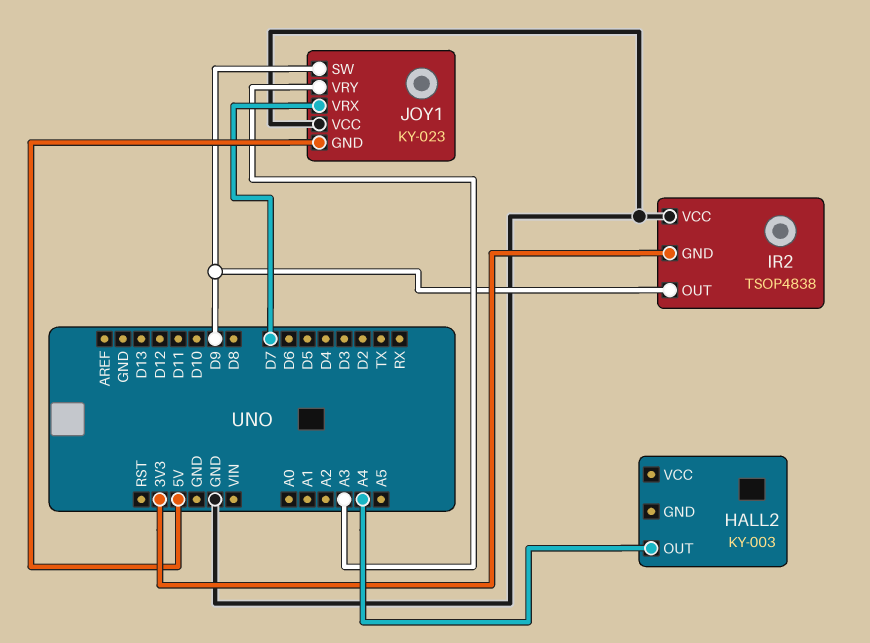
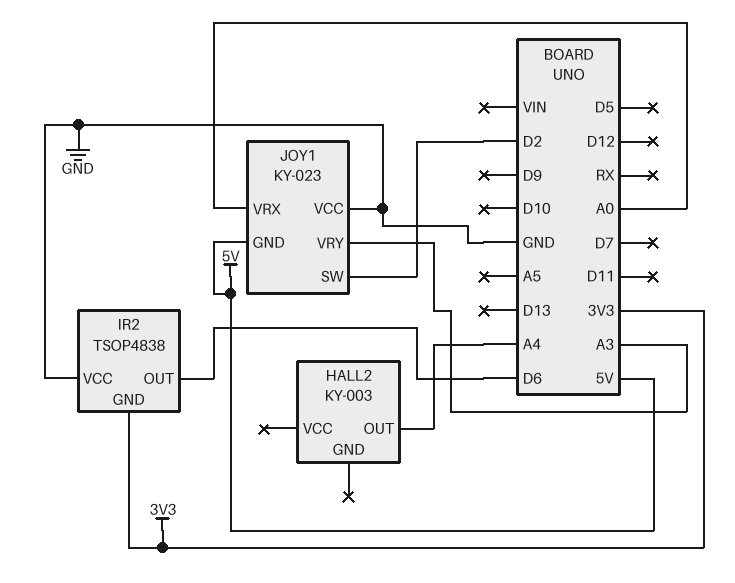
IR2 pin OUT: D9 -> D6
JOY1 pin SW: D9 -> D2
JOY1 pin VRX: D7 -> A0

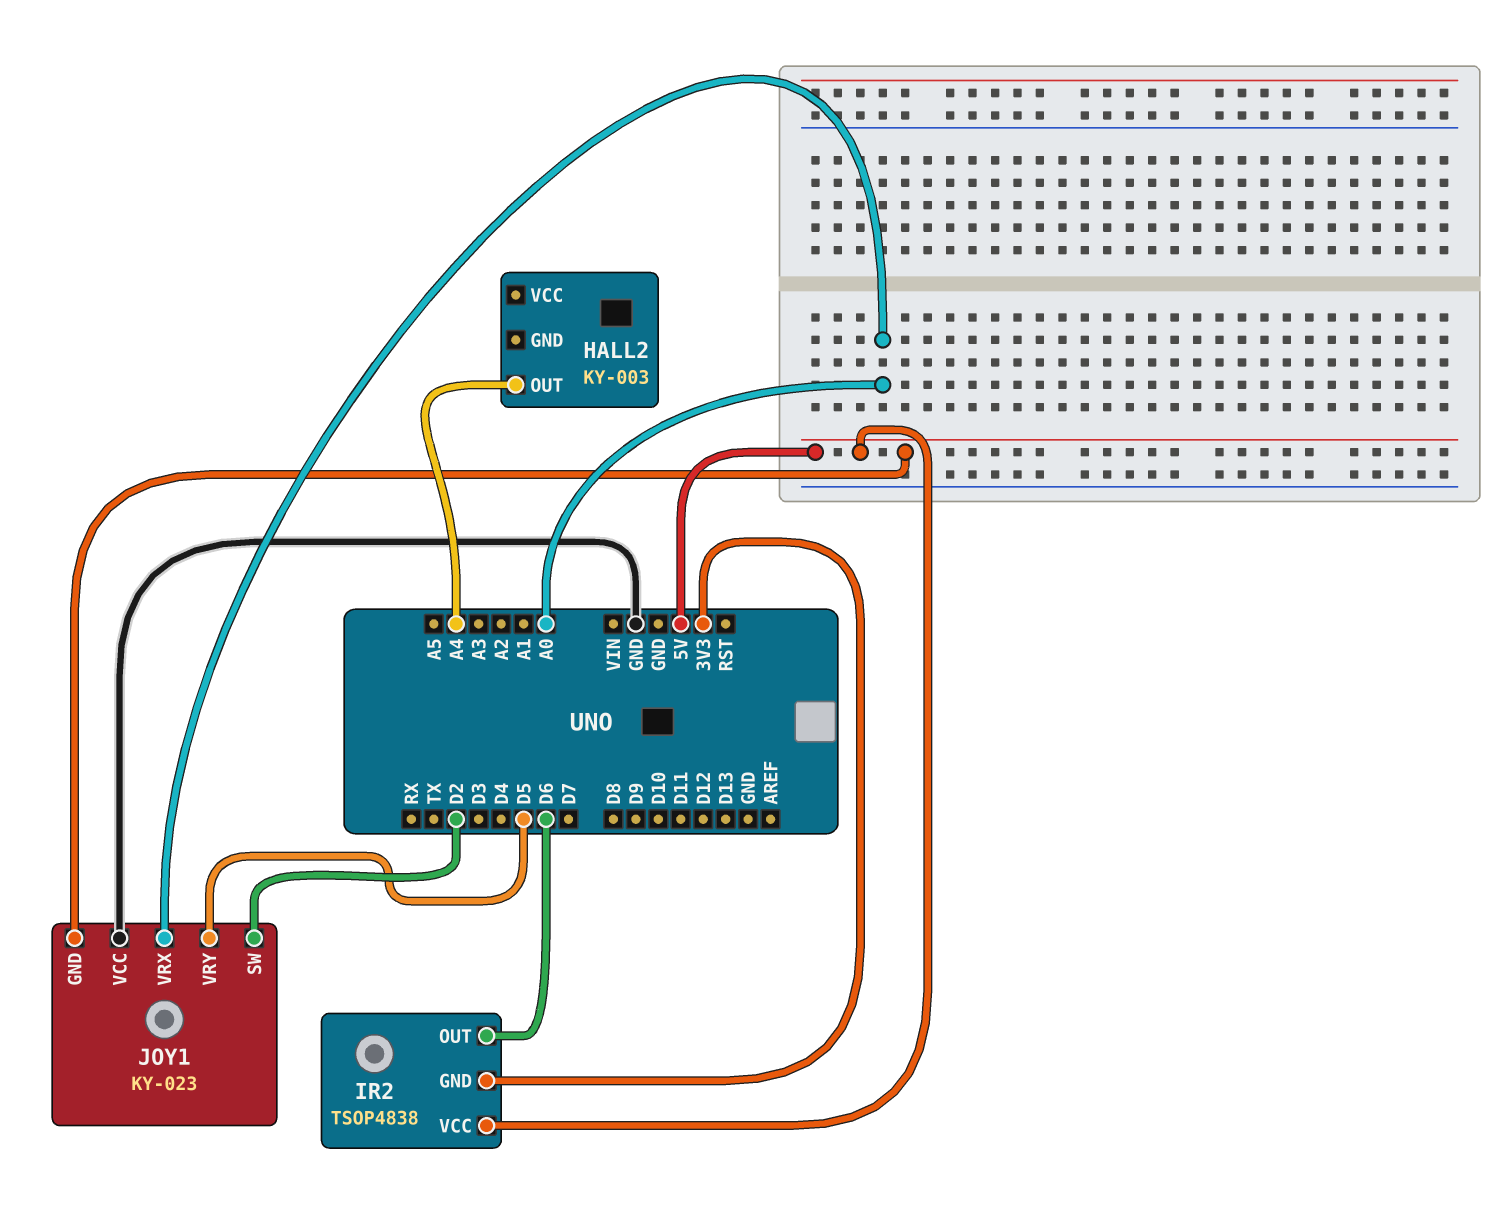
IR2 pin VCC: GND -> 5V
JOY1 pin VRY: A3 -> D5

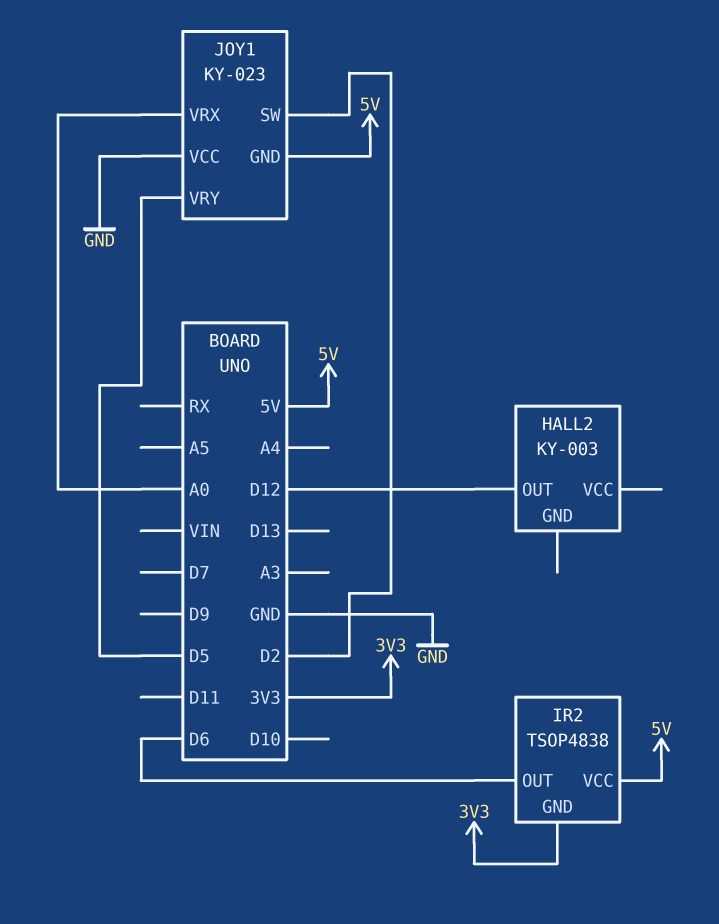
HALL2 pin OUT: A4 -> D12

